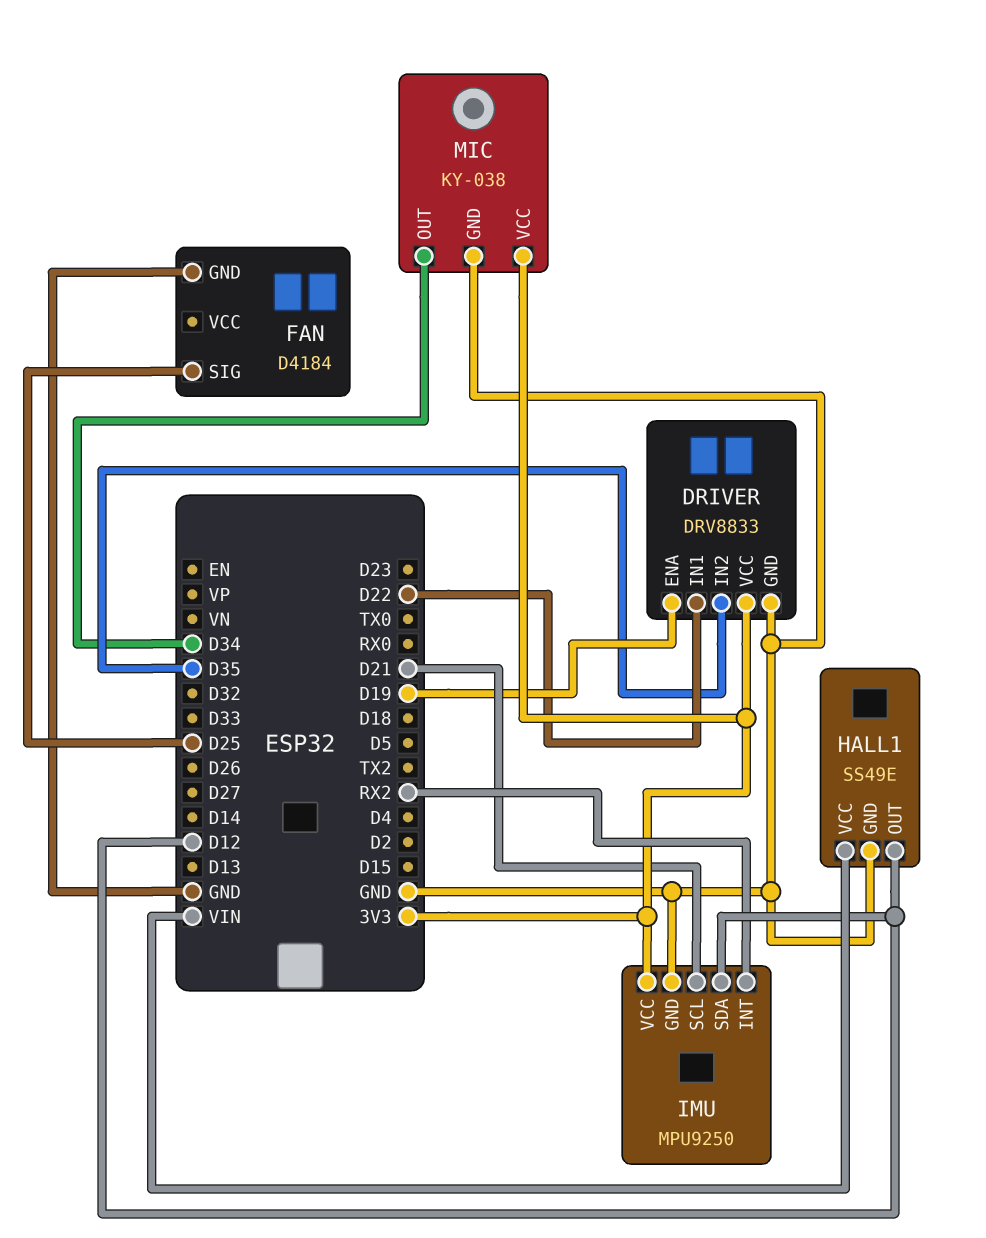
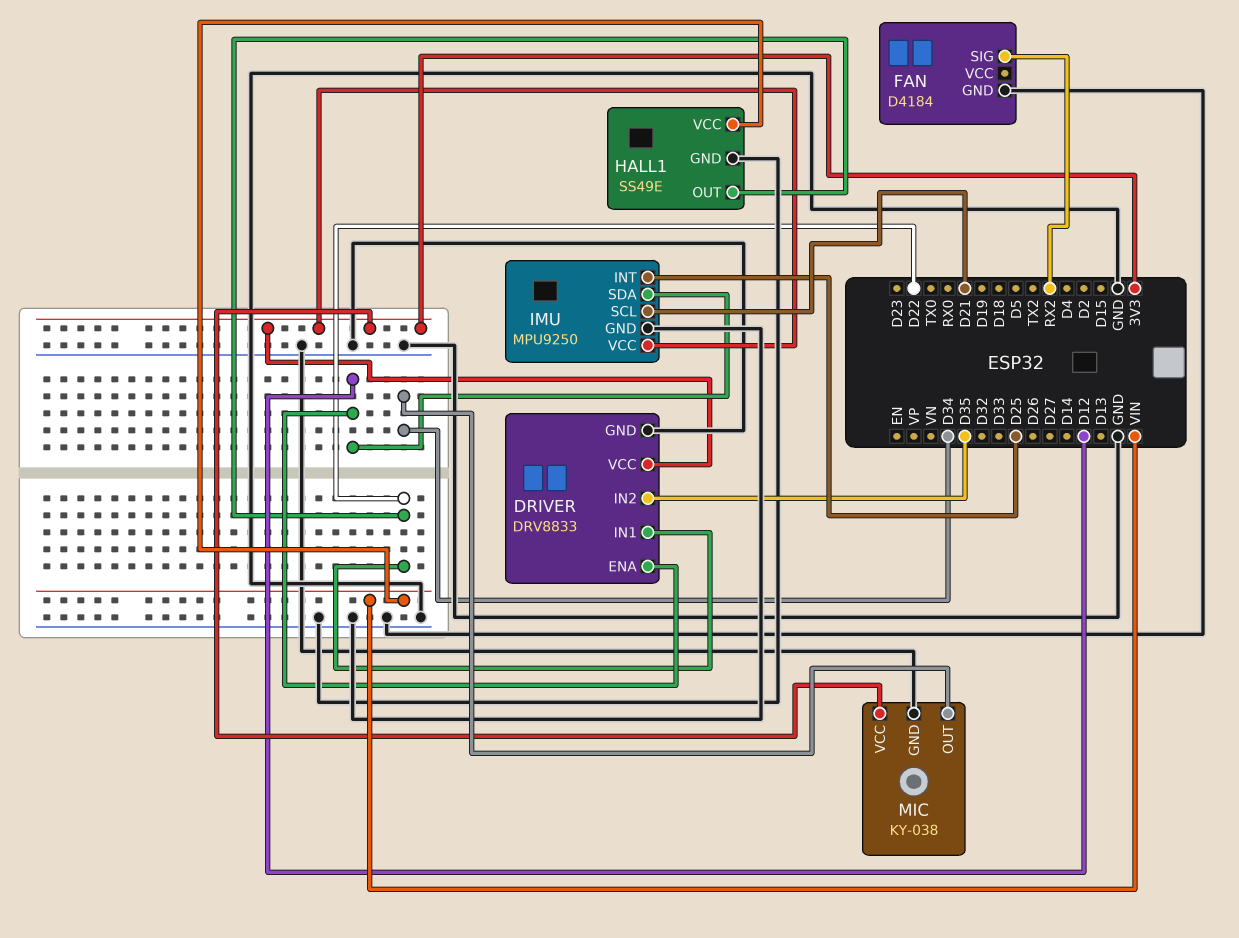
DRIVER pin ENA: D19 -> D12
FAN pin SIG: D25 -> RX2
HALL1 pin OUT: D12 -> D22
IMU pin INT: RX2 -> D25

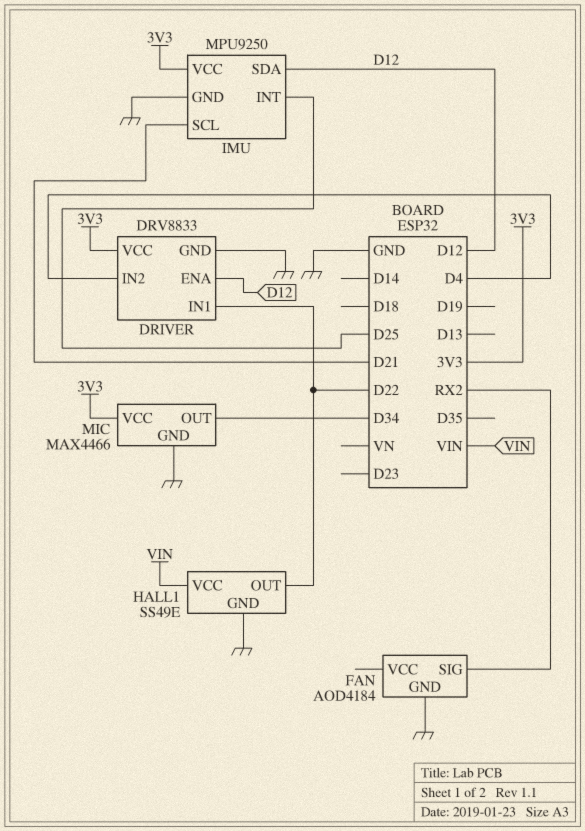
DRIVER pin IN2: D35 -> D4
FAN: D4184 -> AOD4184
MIC: KY-038 -> MAX4466

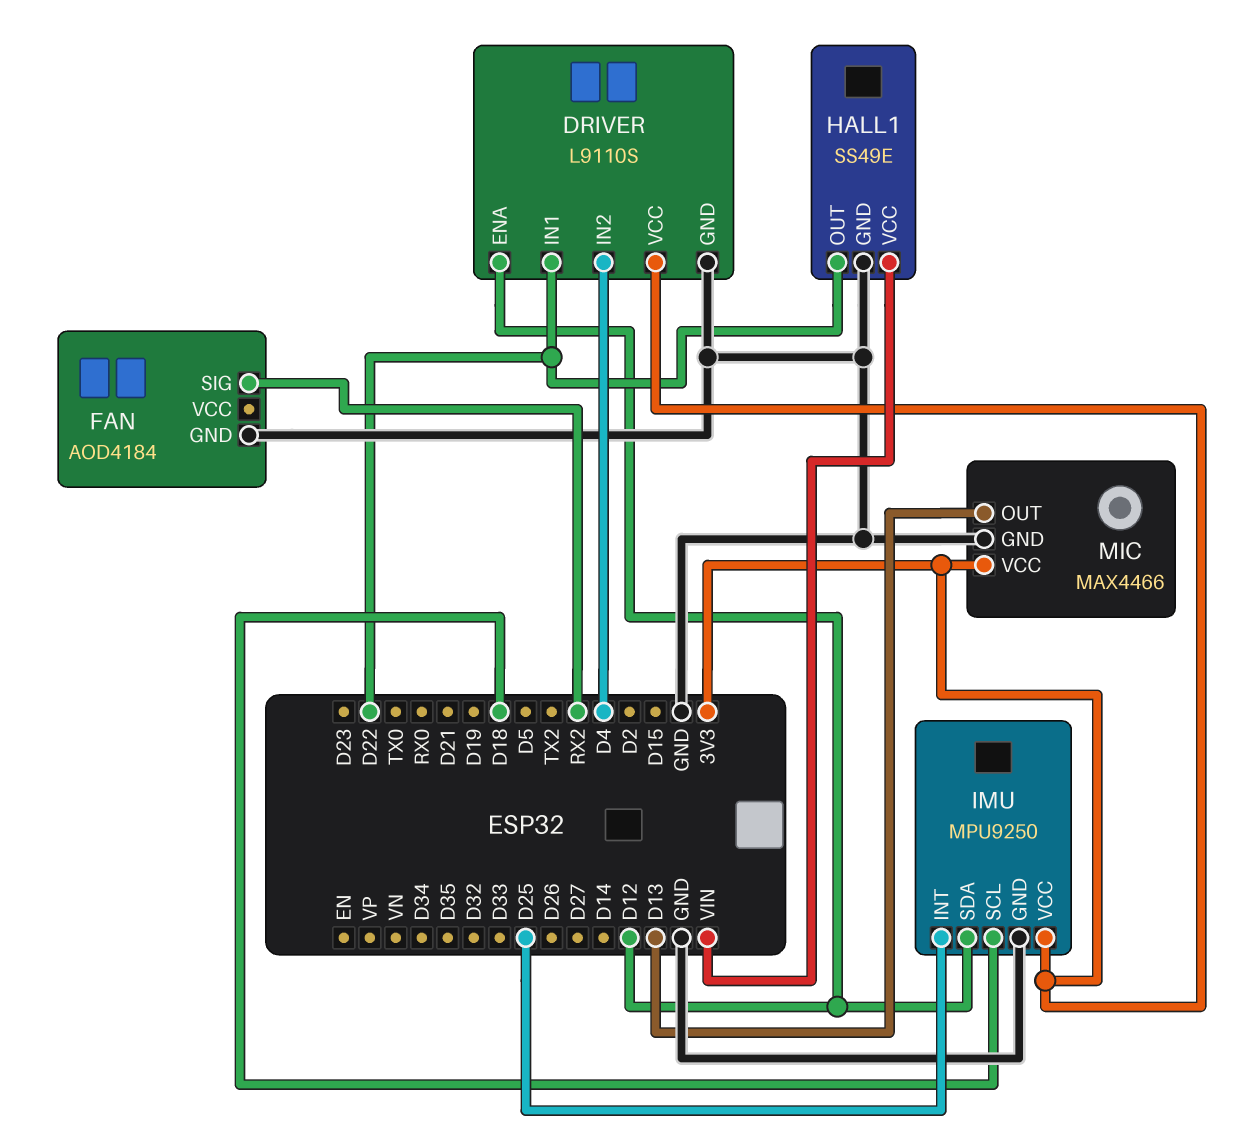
DRIVER: DRV8833 -> L9110S
IMU pin SCL: D21 -> D18
MIC pin OUT: D34 -> D13

